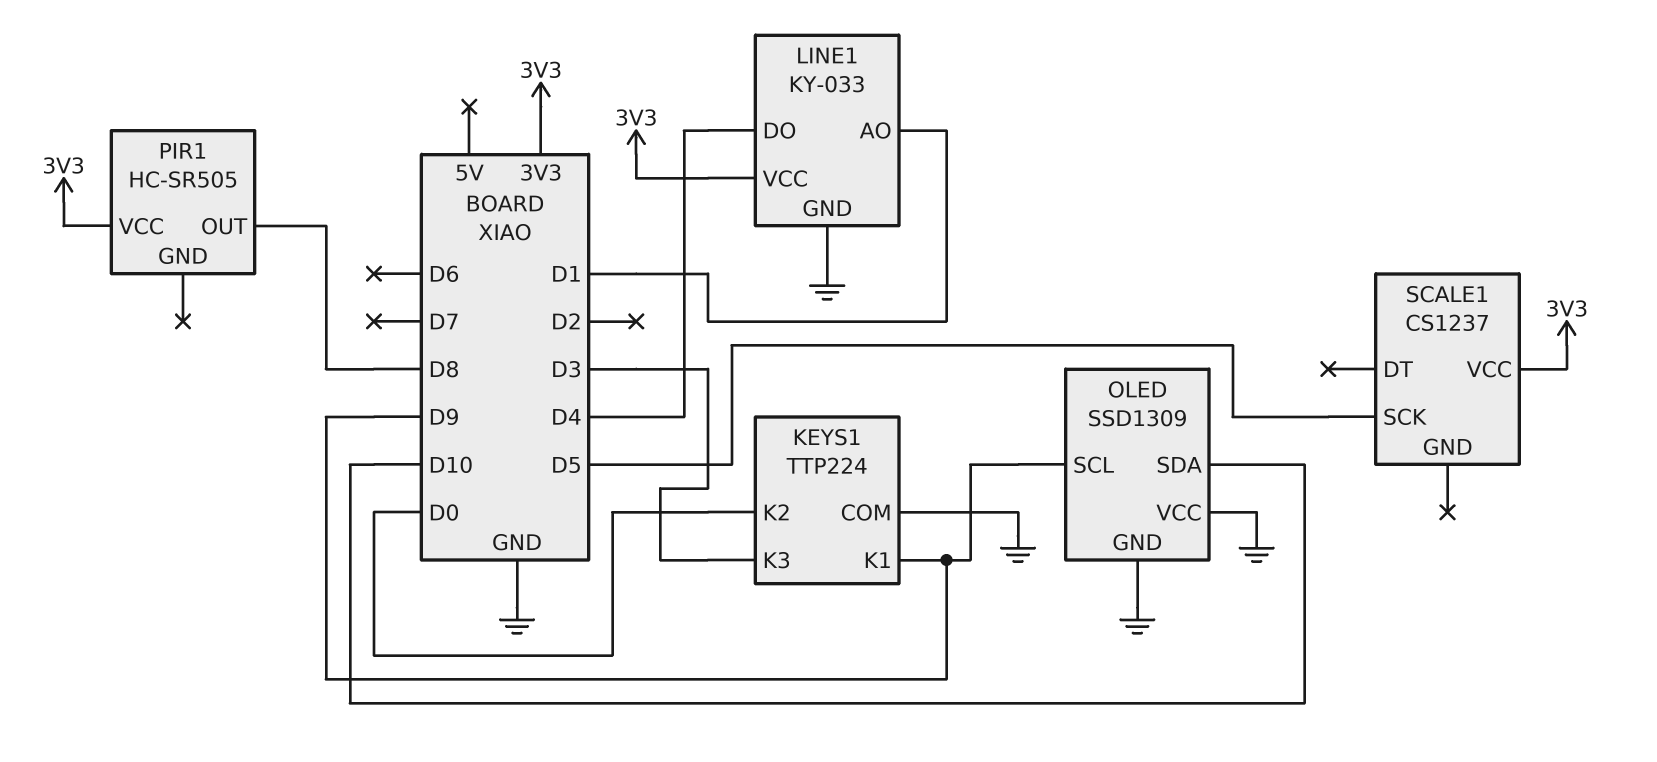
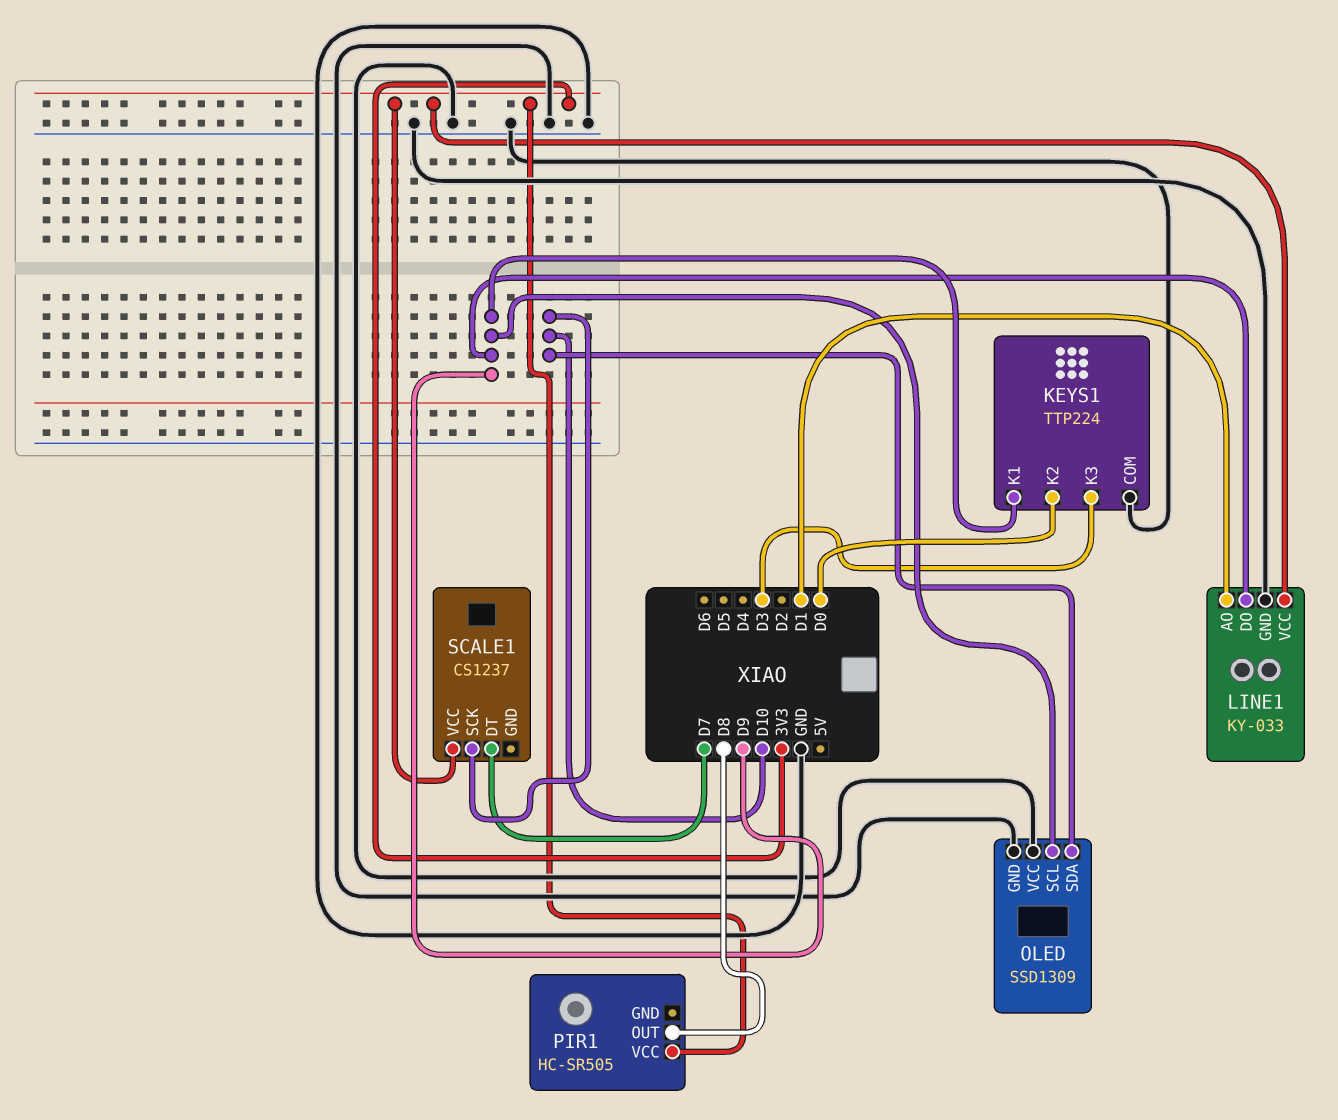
LINE1 pin DO: D4 -> D9
SCALE1 pin DT: none -> D7
SCALE1 pin SCK: D5 -> D10

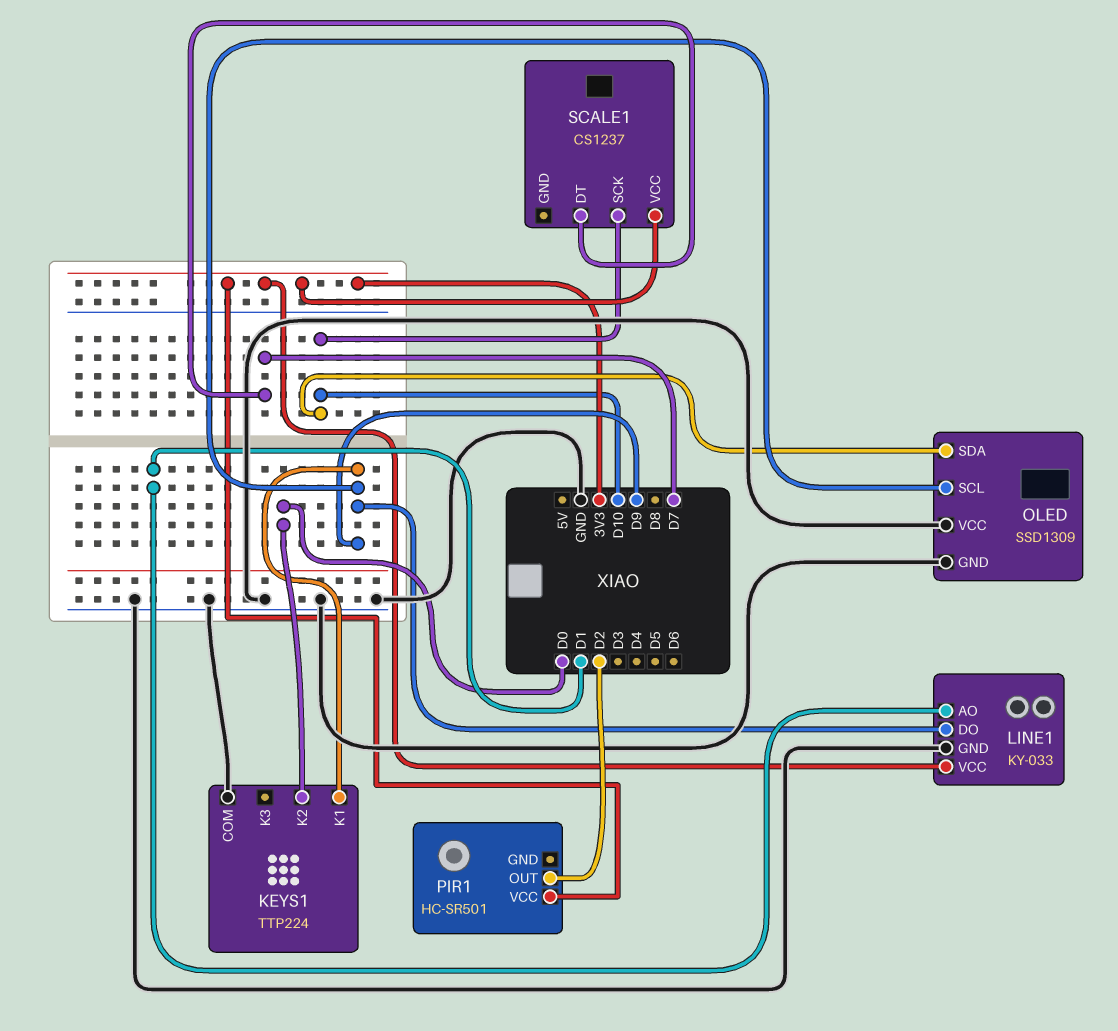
KEYS1 pin K3: D3 -> none
PIR1: HC-SR505 -> HC-SR501
PIR1 pin OUT: D8 -> D2

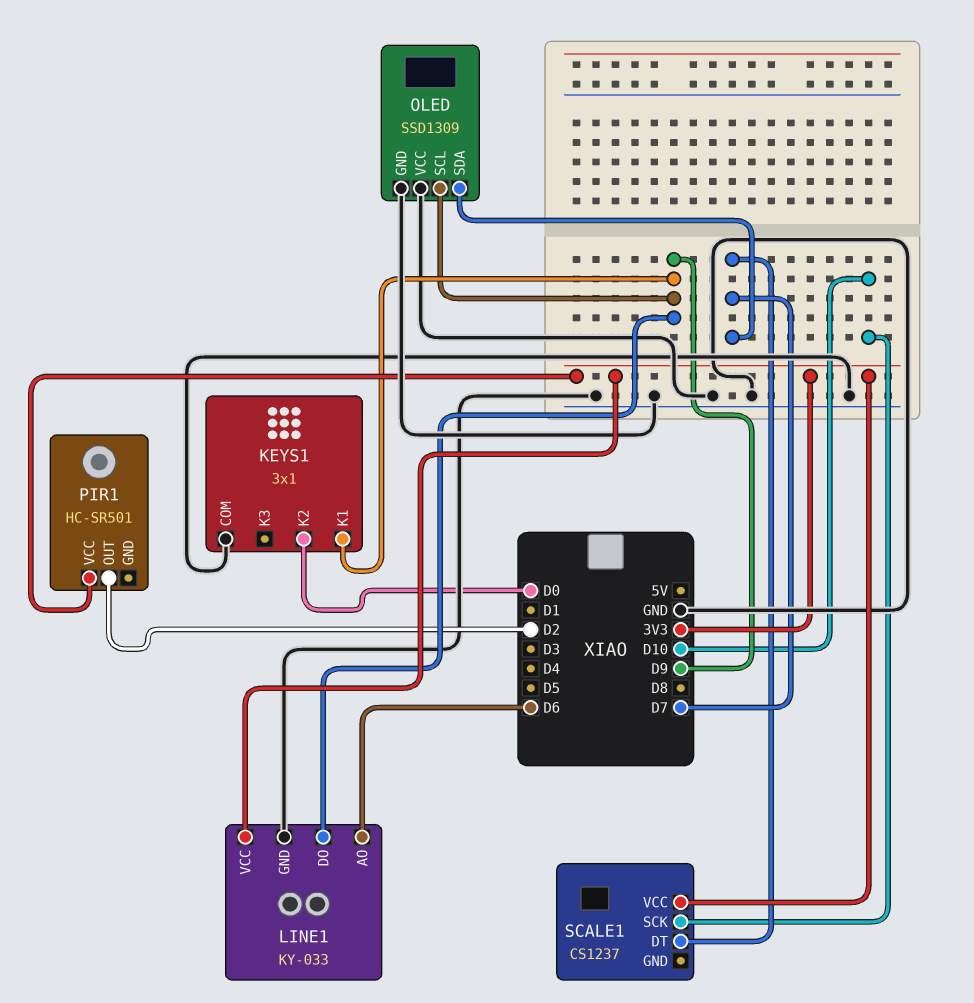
KEYS1: TTP224 -> 3x1
LINE1 pin AO: D1 -> D6
OLED pin SDA: D10 -> D7

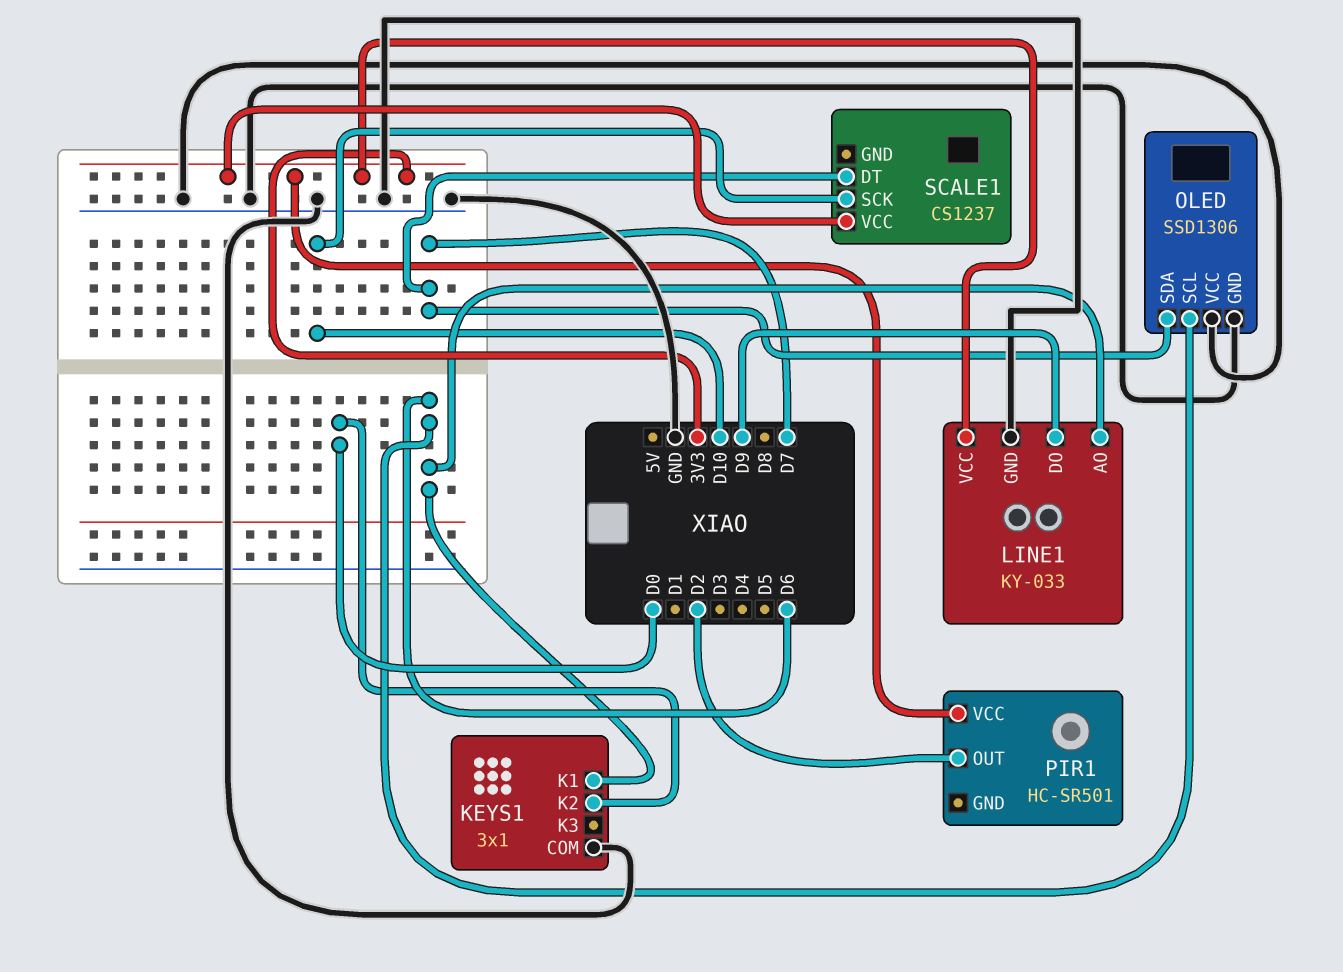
KEYS1 pin K1: D9 -> D6
OLED: SSD1309 -> SSD1306
OLED pin SCL: D9 -> D6

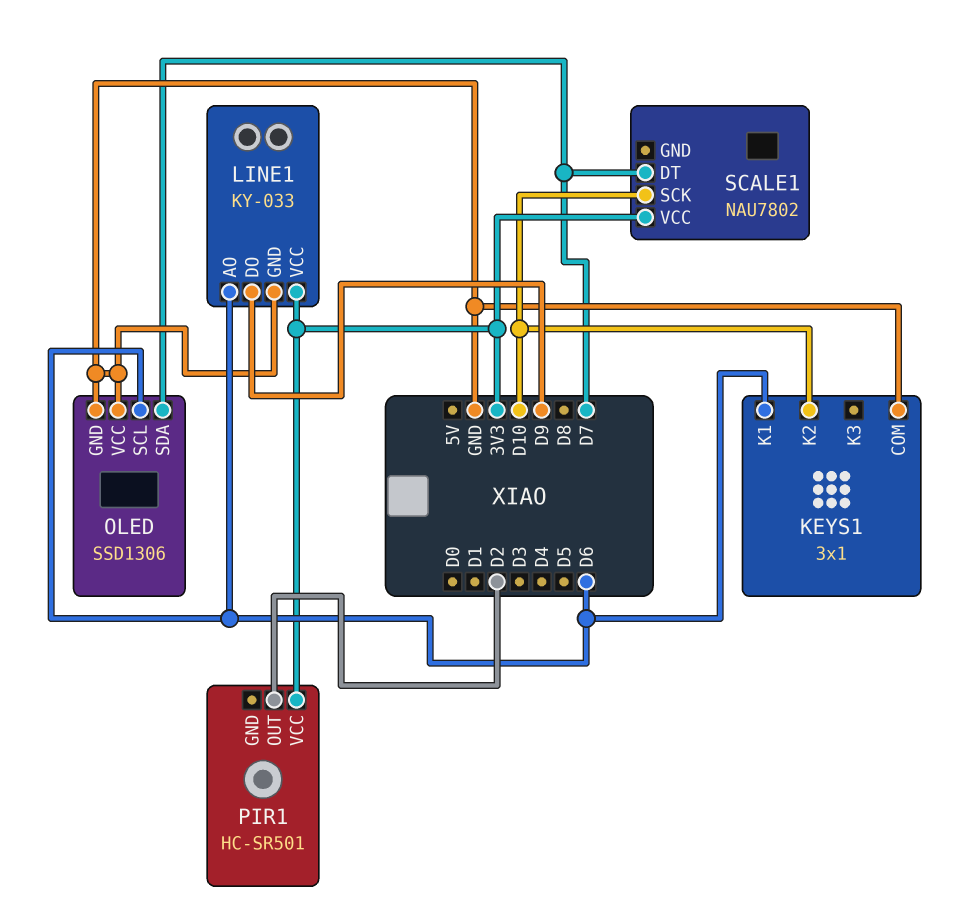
KEYS1 pin K2: D0 -> D10
SCALE1: CS1237 -> NAU7802

